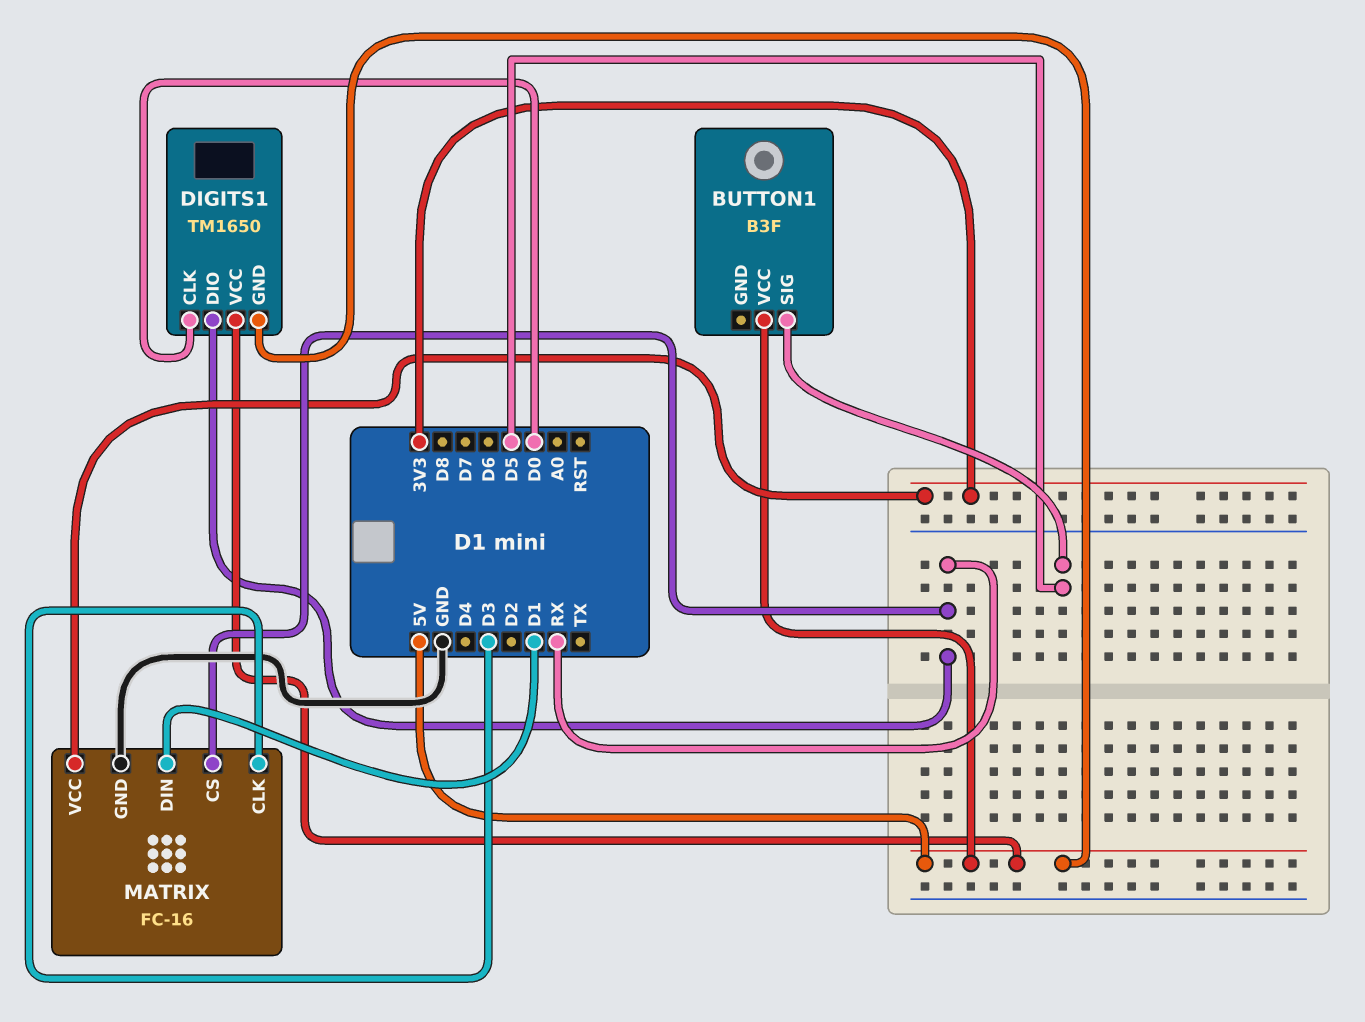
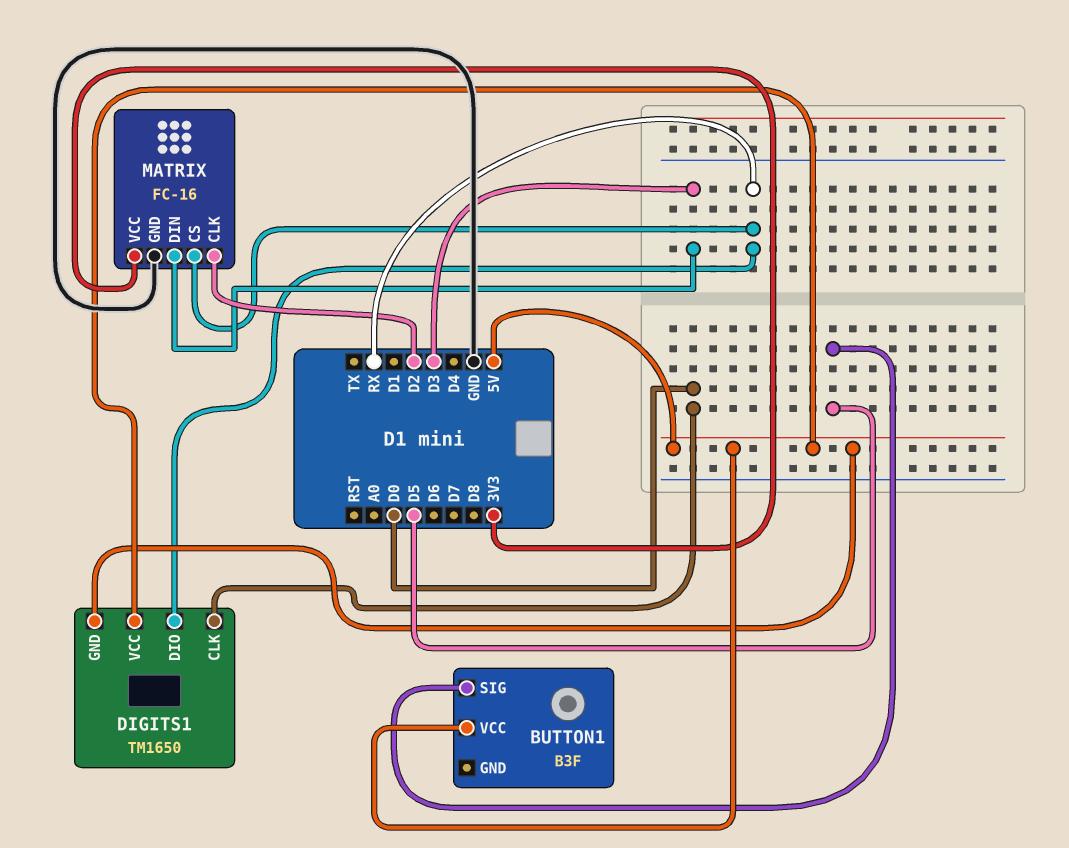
MATRIX pin CLK: D3 -> D2
MATRIX pin DIN: D1 -> D3

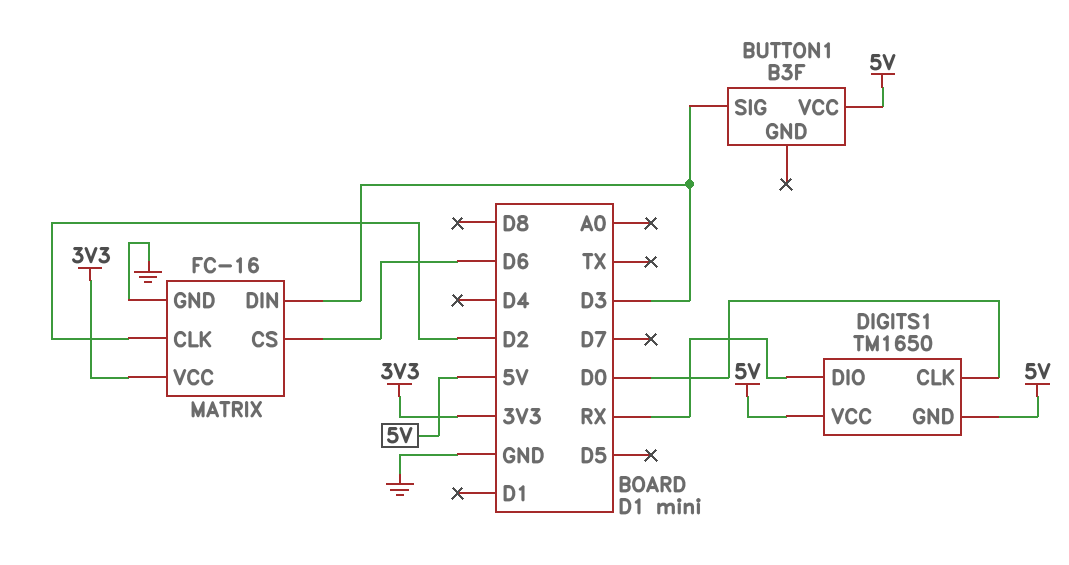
BUTTON1 pin SIG: D5 -> D3
MATRIX pin CS: RX -> D6

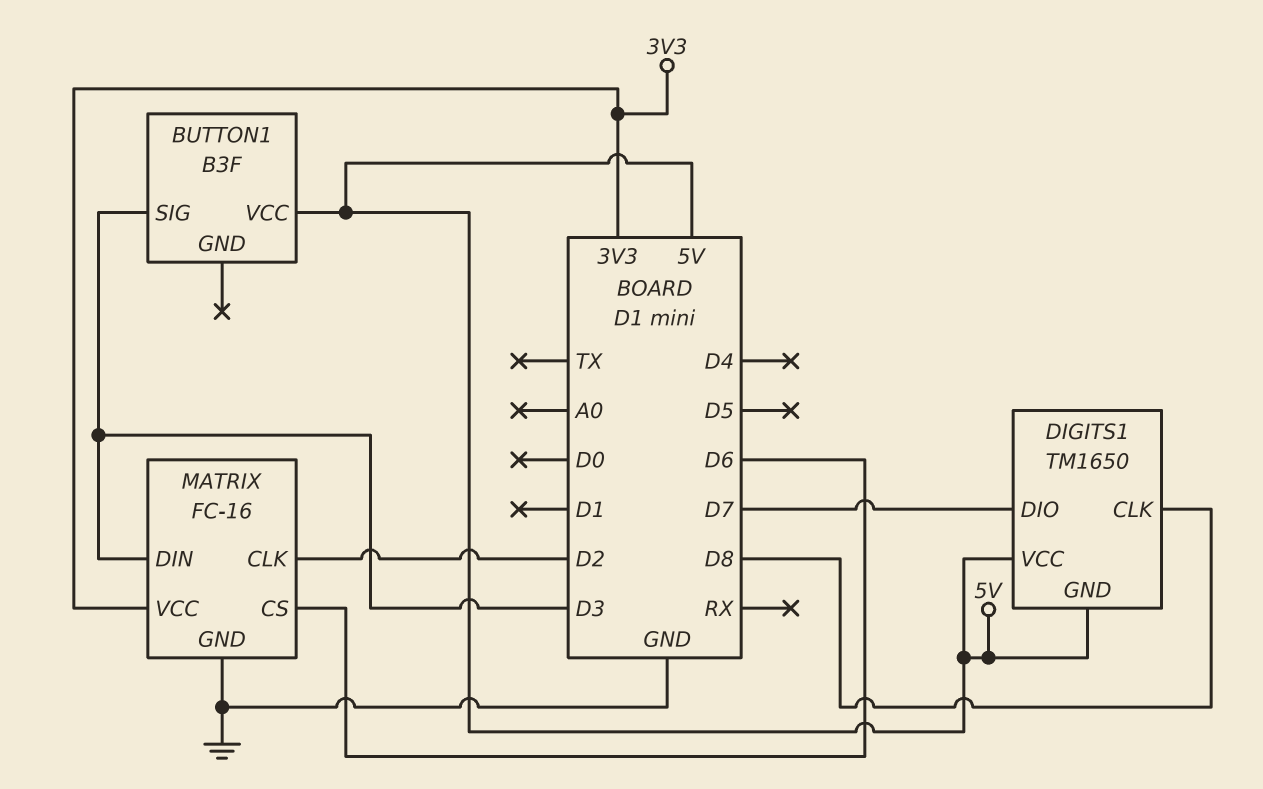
DIGITS1 pin CLK: D0 -> D8
DIGITS1 pin DIO: RX -> D7

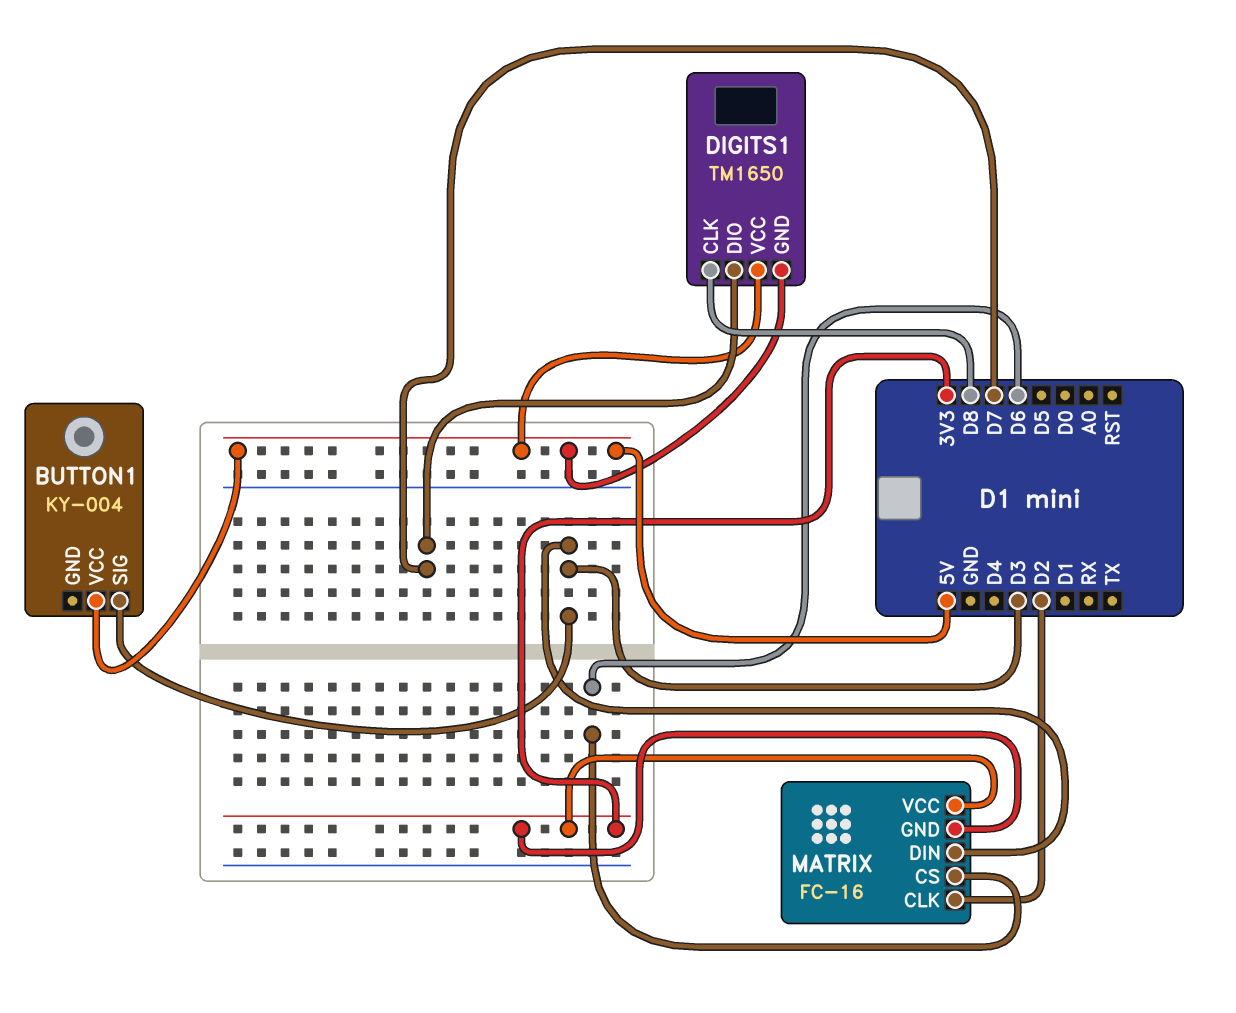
BUTTON1: B3F -> KY-004
MATRIX pin GND: GND -> 3V3

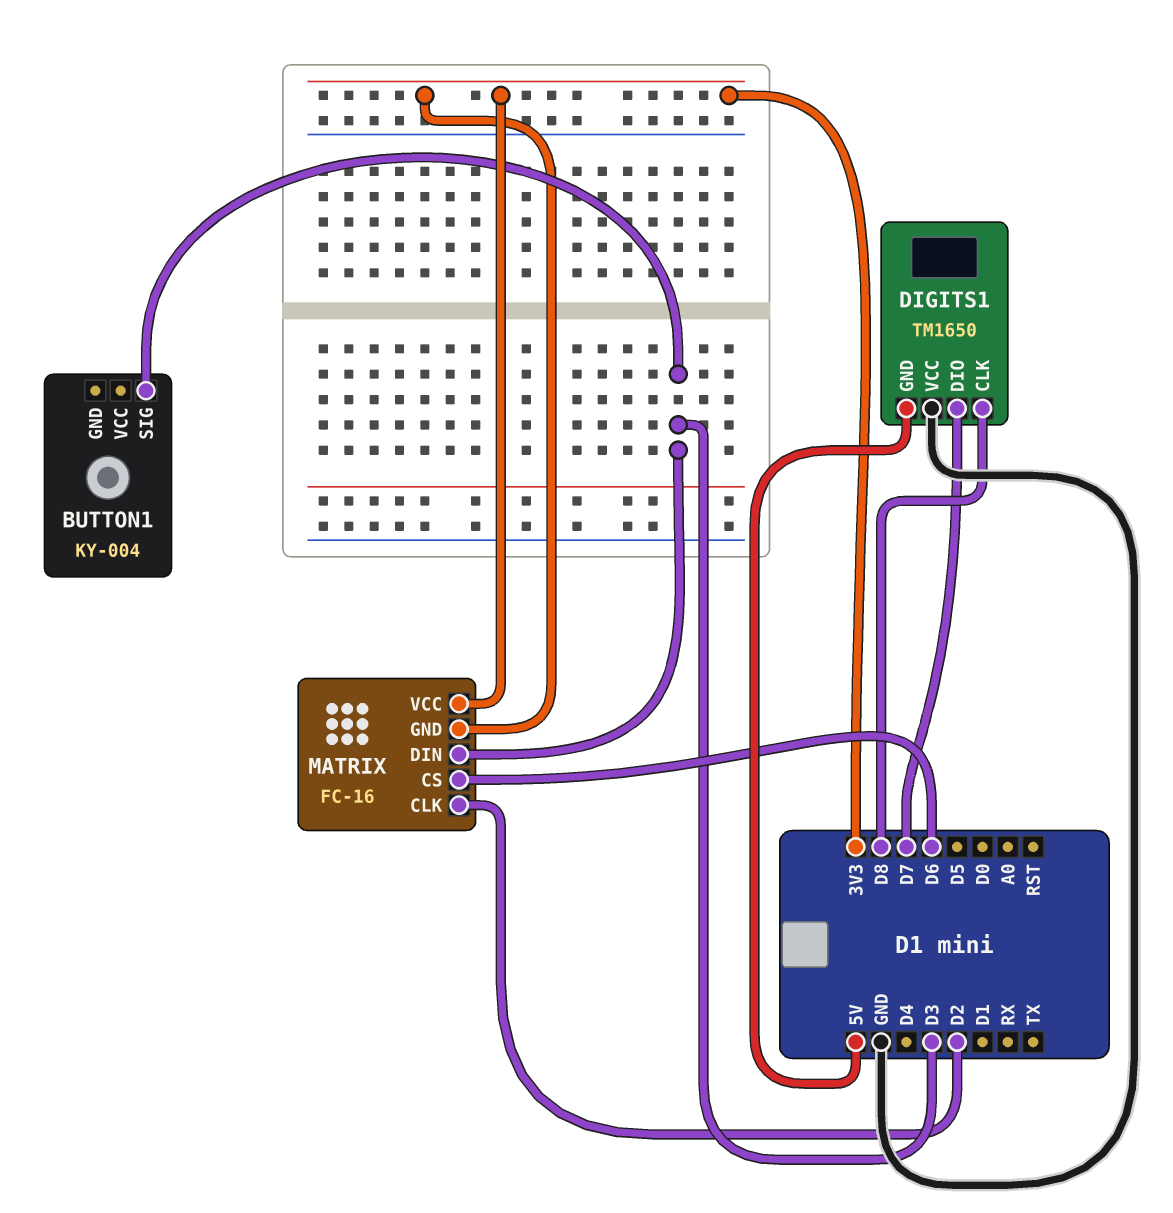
BUTTON1 pin VCC: 5V -> none
DIGITS1 pin VCC: 5V -> GND

